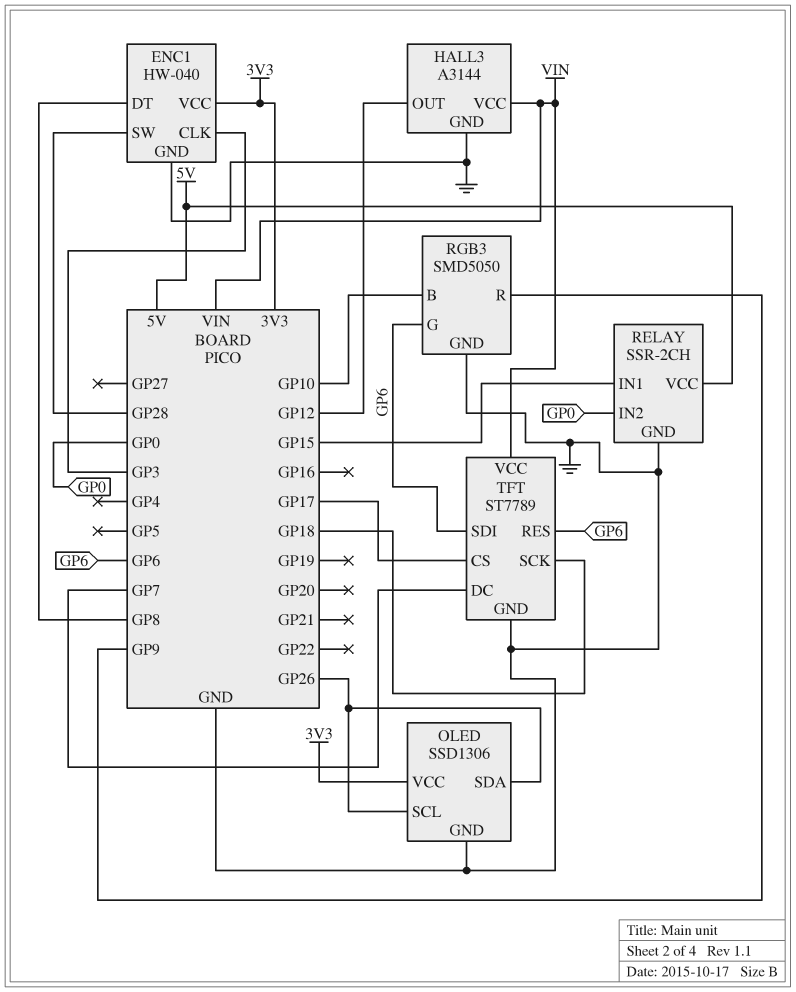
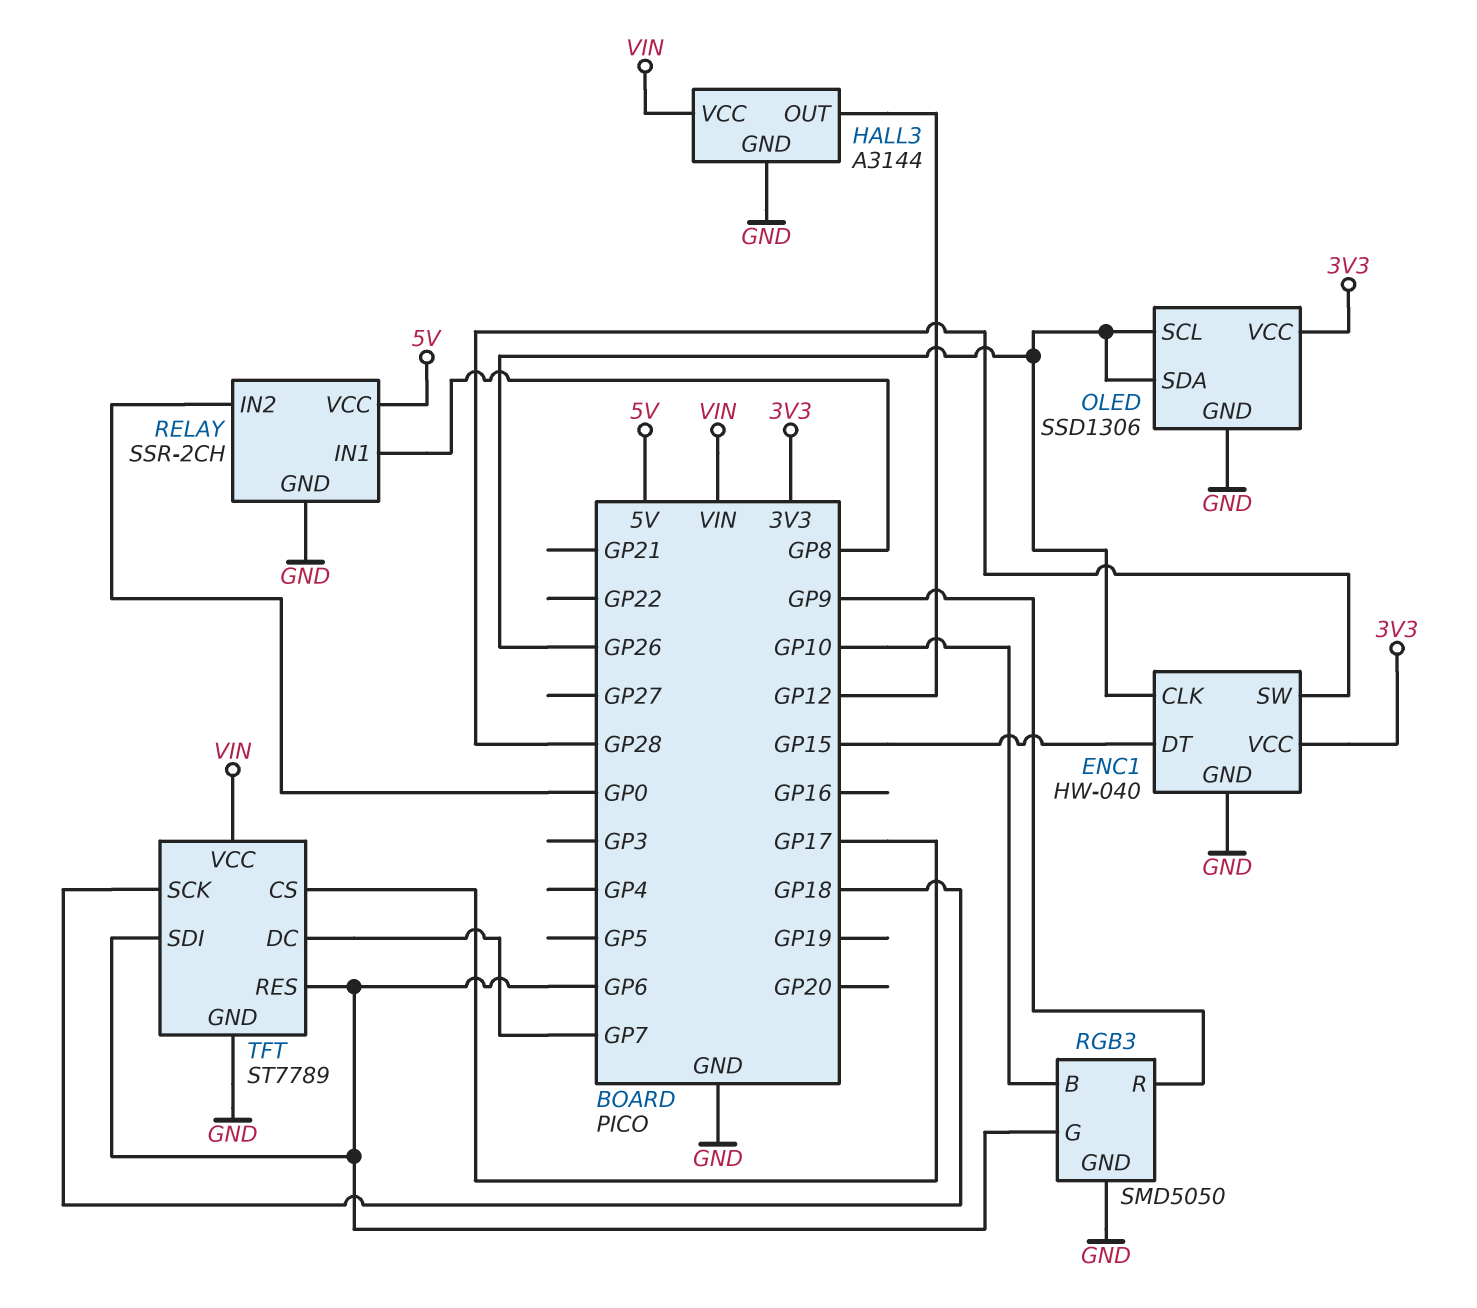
ENC1 pin CLK: GP3 -> GP26
ENC1 pin DT: GP8 -> GP15
RELAY pin IN1: GP15 -> GP8

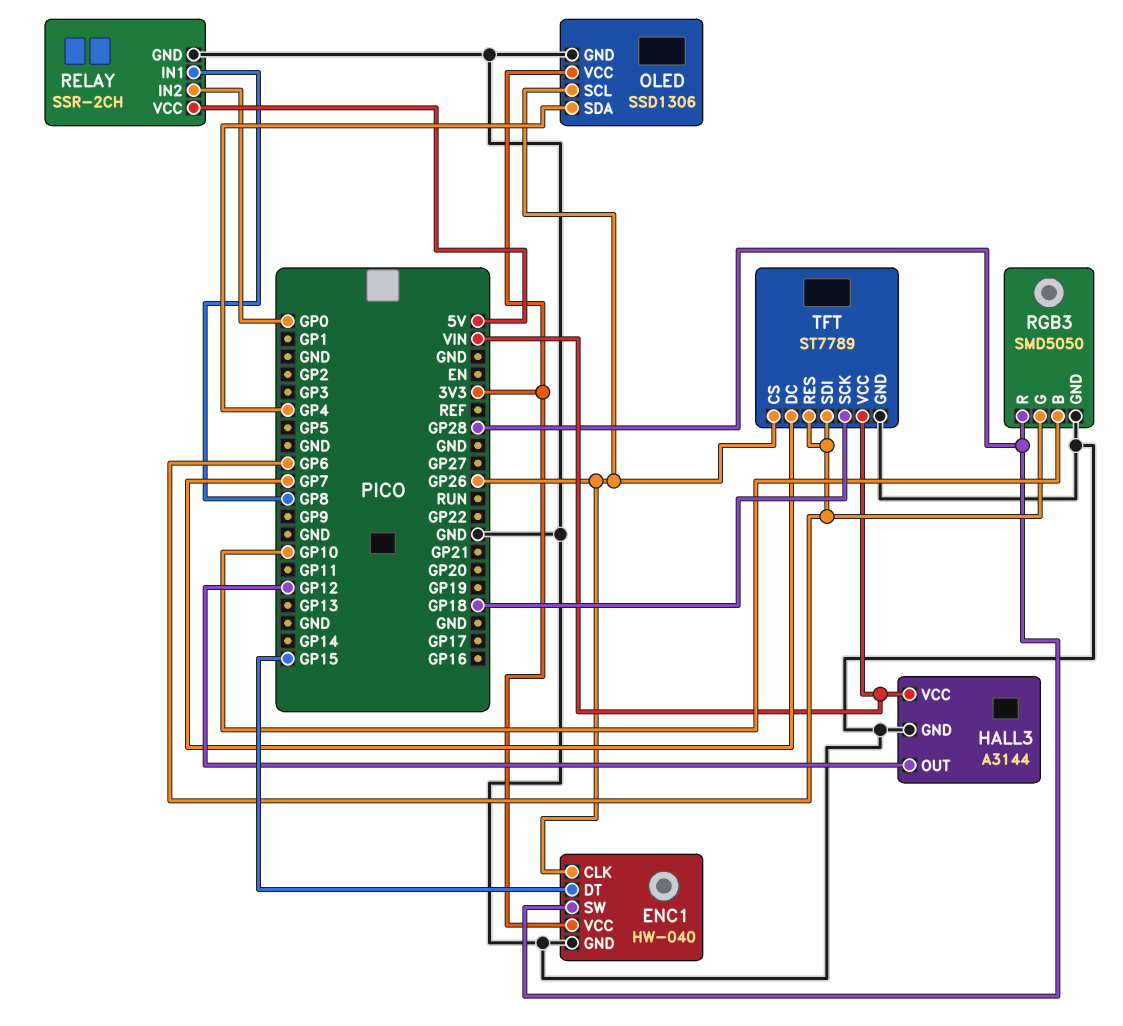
OLED pin SDA: GP26 -> GP4
RGB3 pin R: GP9 -> GP28
TFT pin CS: GP17 -> GP26

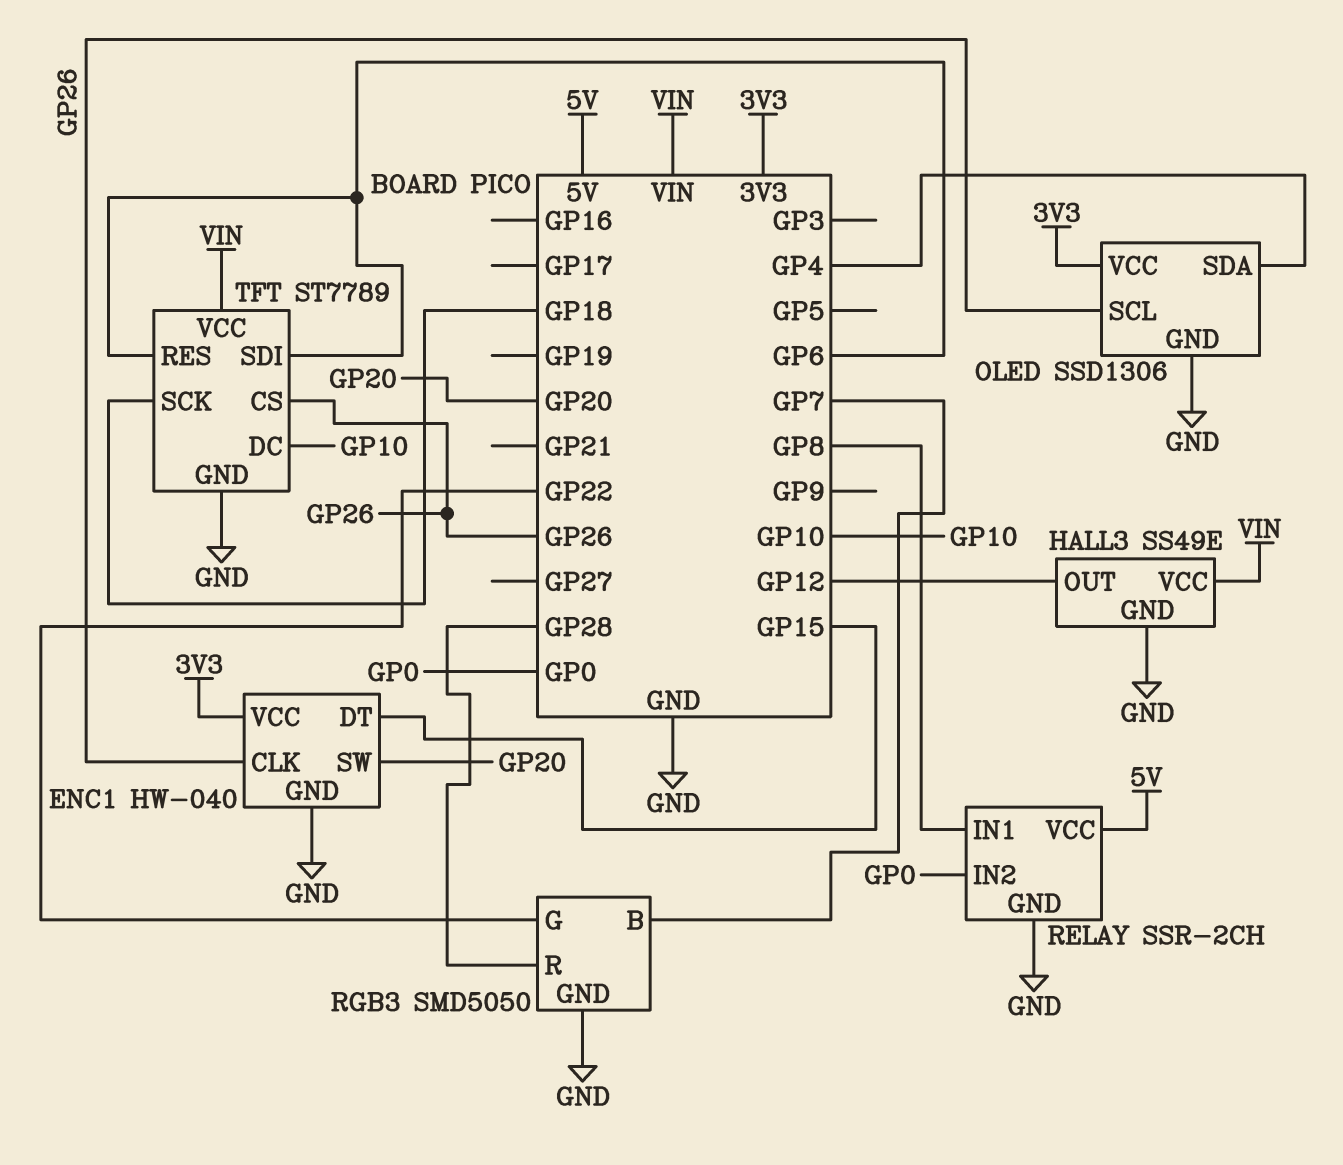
ENC1 pin SW: GP28 -> GP20
HALL3: A3144 -> SS49E
RGB3 pin B: GP10 -> GP7
RGB3 pin G: GP6 -> GP22
TFT pin DC: GP7 -> GP10

